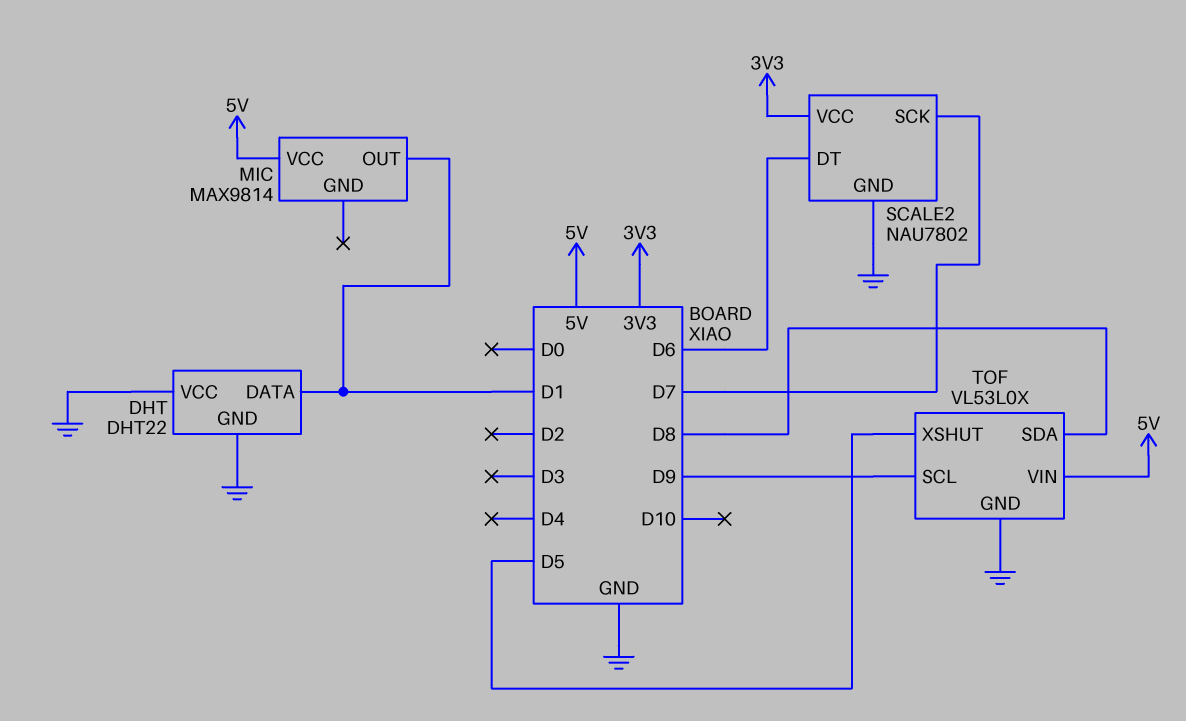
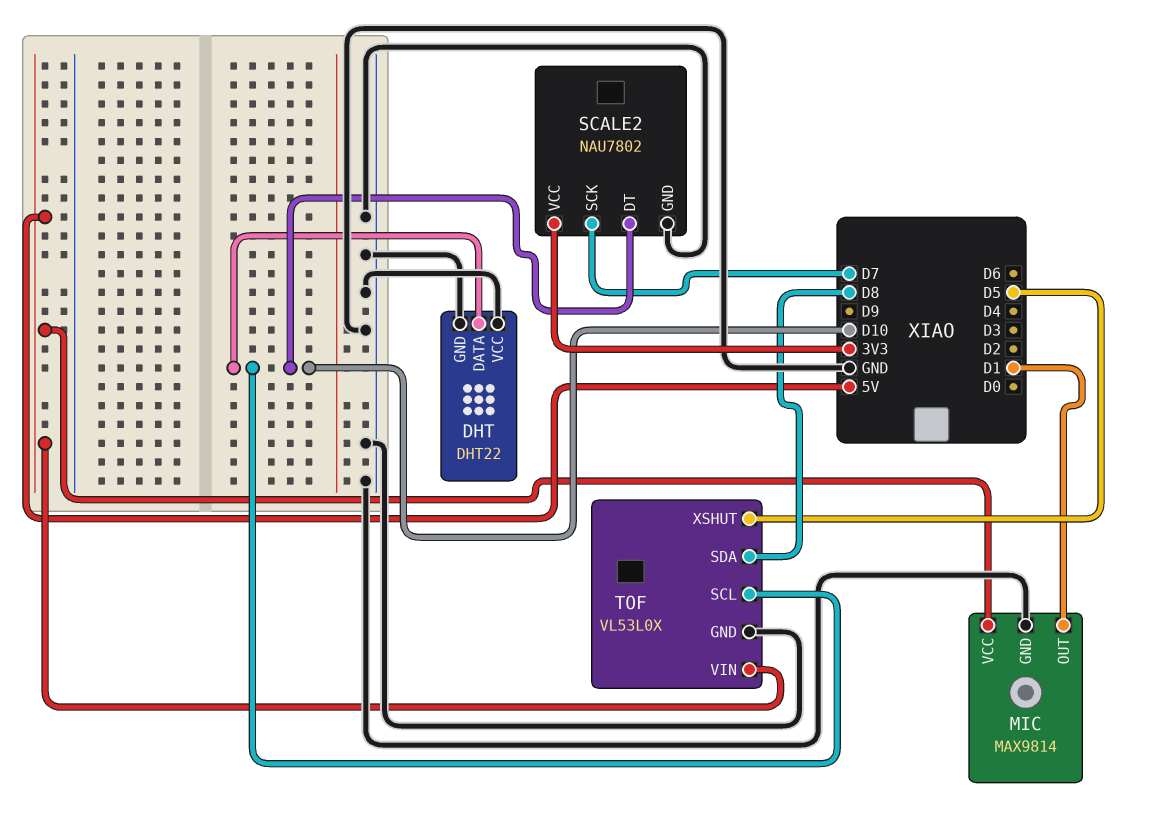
DHT pin DATA: D1 -> D10
MIC pin GND: none -> GND
SCALE2 pin DT: D6 -> D10
TOF pin SCL: D9 -> D10

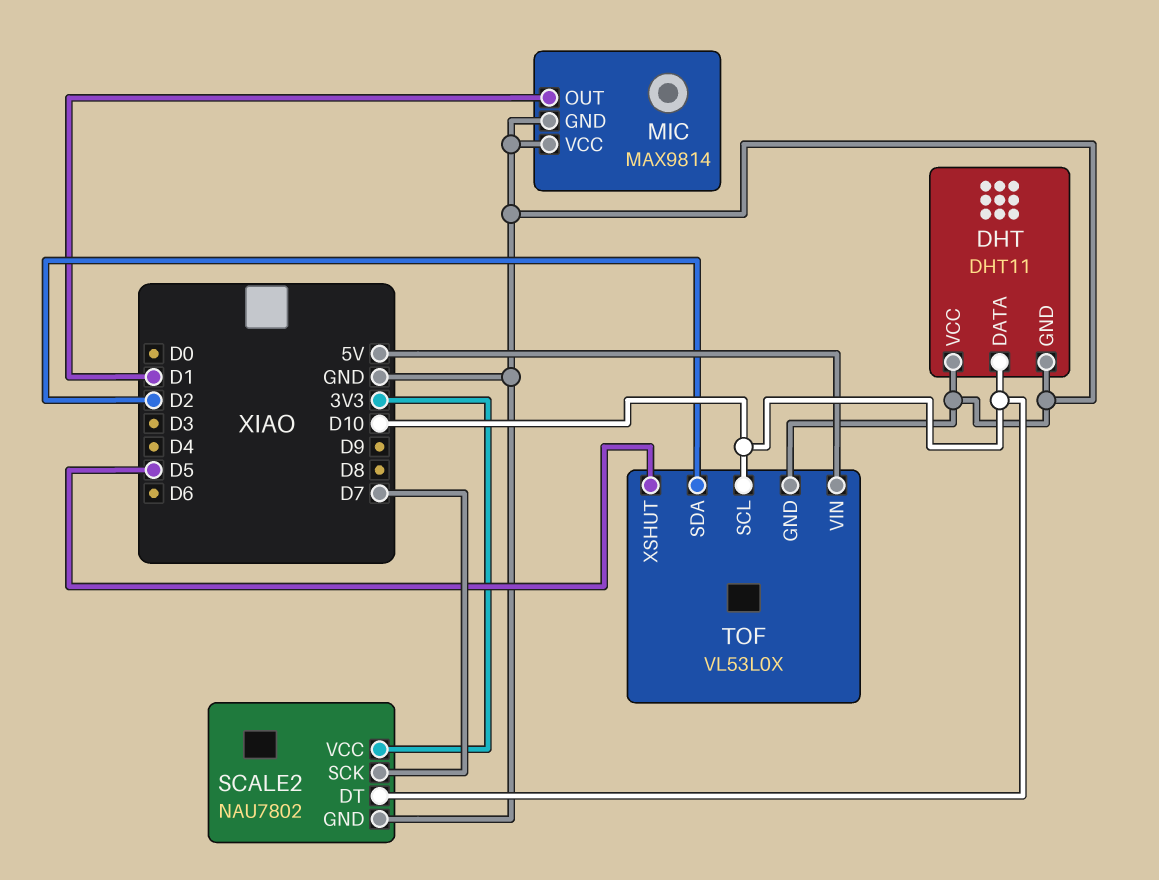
DHT: DHT22 -> DHT11
MIC pin VCC: 5V -> GND
TOF pin SDA: D8 -> D2

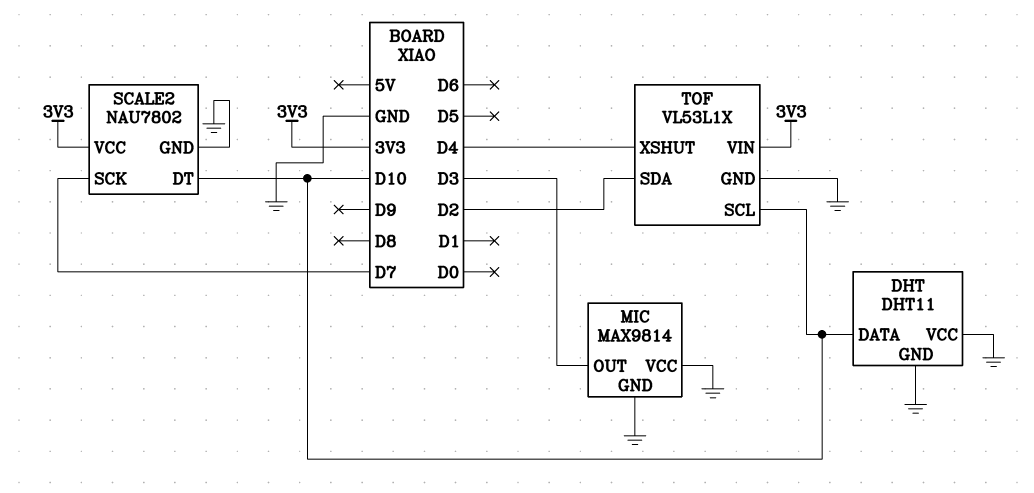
MIC pin OUT: D1 -> D3
TOF: VL53L0X -> VL53L1X
TOF pin VIN: 5V -> 3V3
TOF pin XSHUT: D5 -> D4

